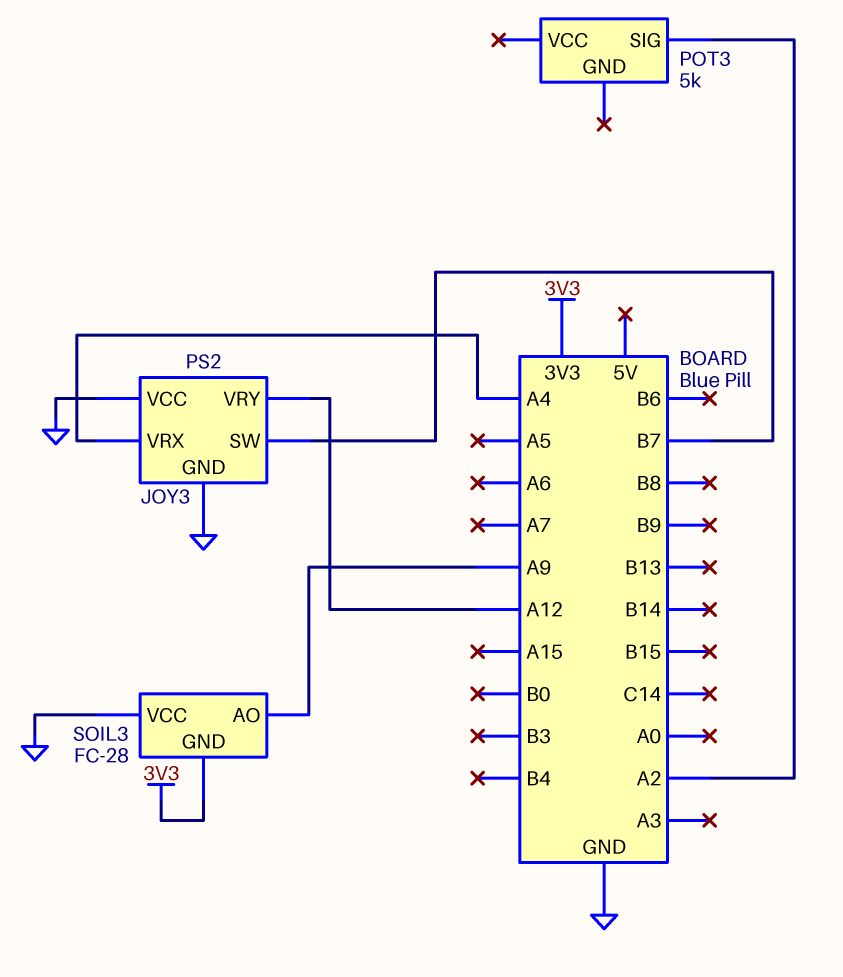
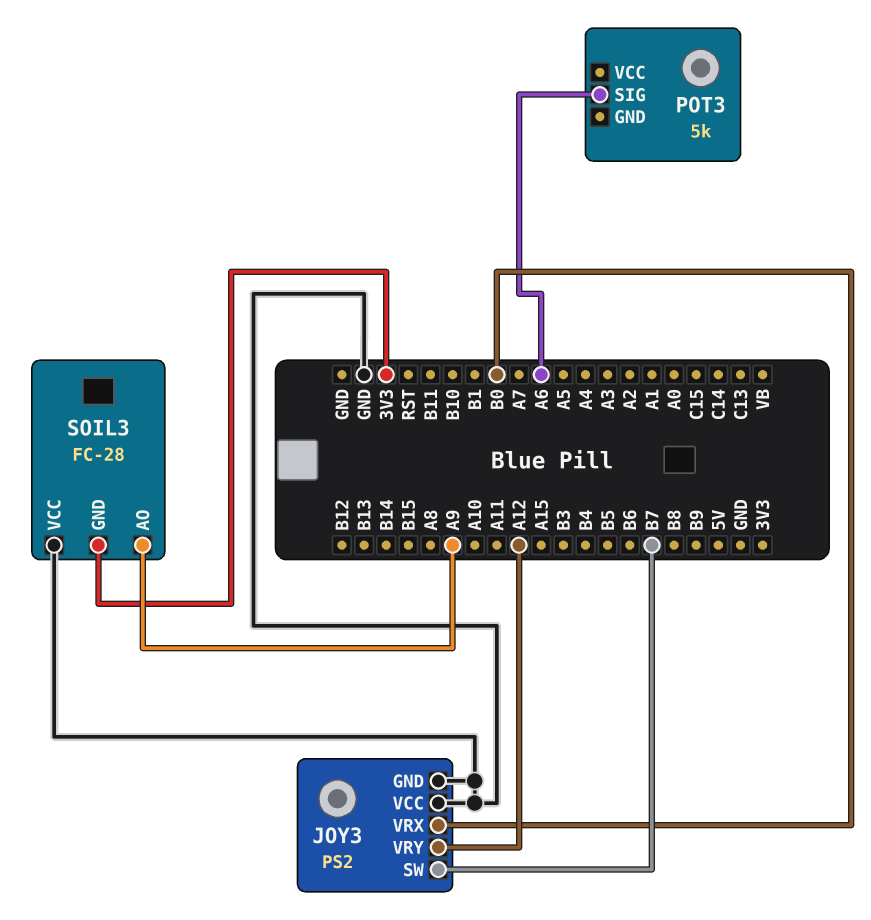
JOY3 pin VRX: A4 -> B0
POT3 pin SIG: A2 -> A6

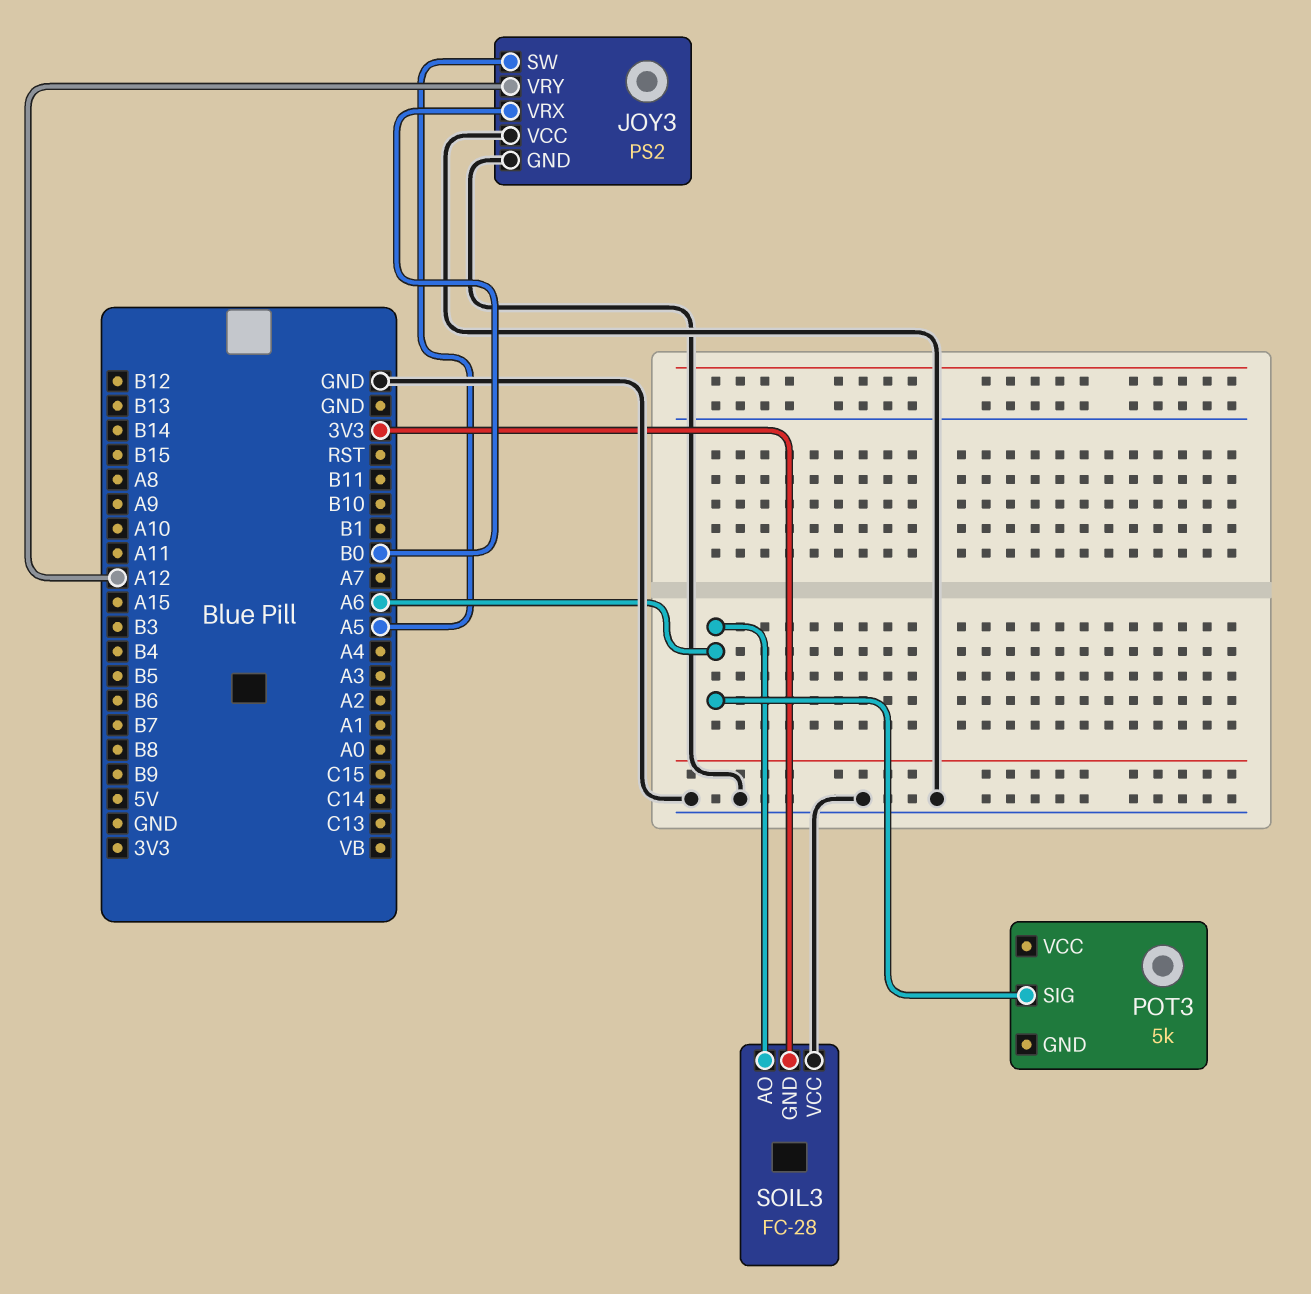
JOY3 pin SW: B7 -> A5
SOIL3 pin AO: A9 -> A6

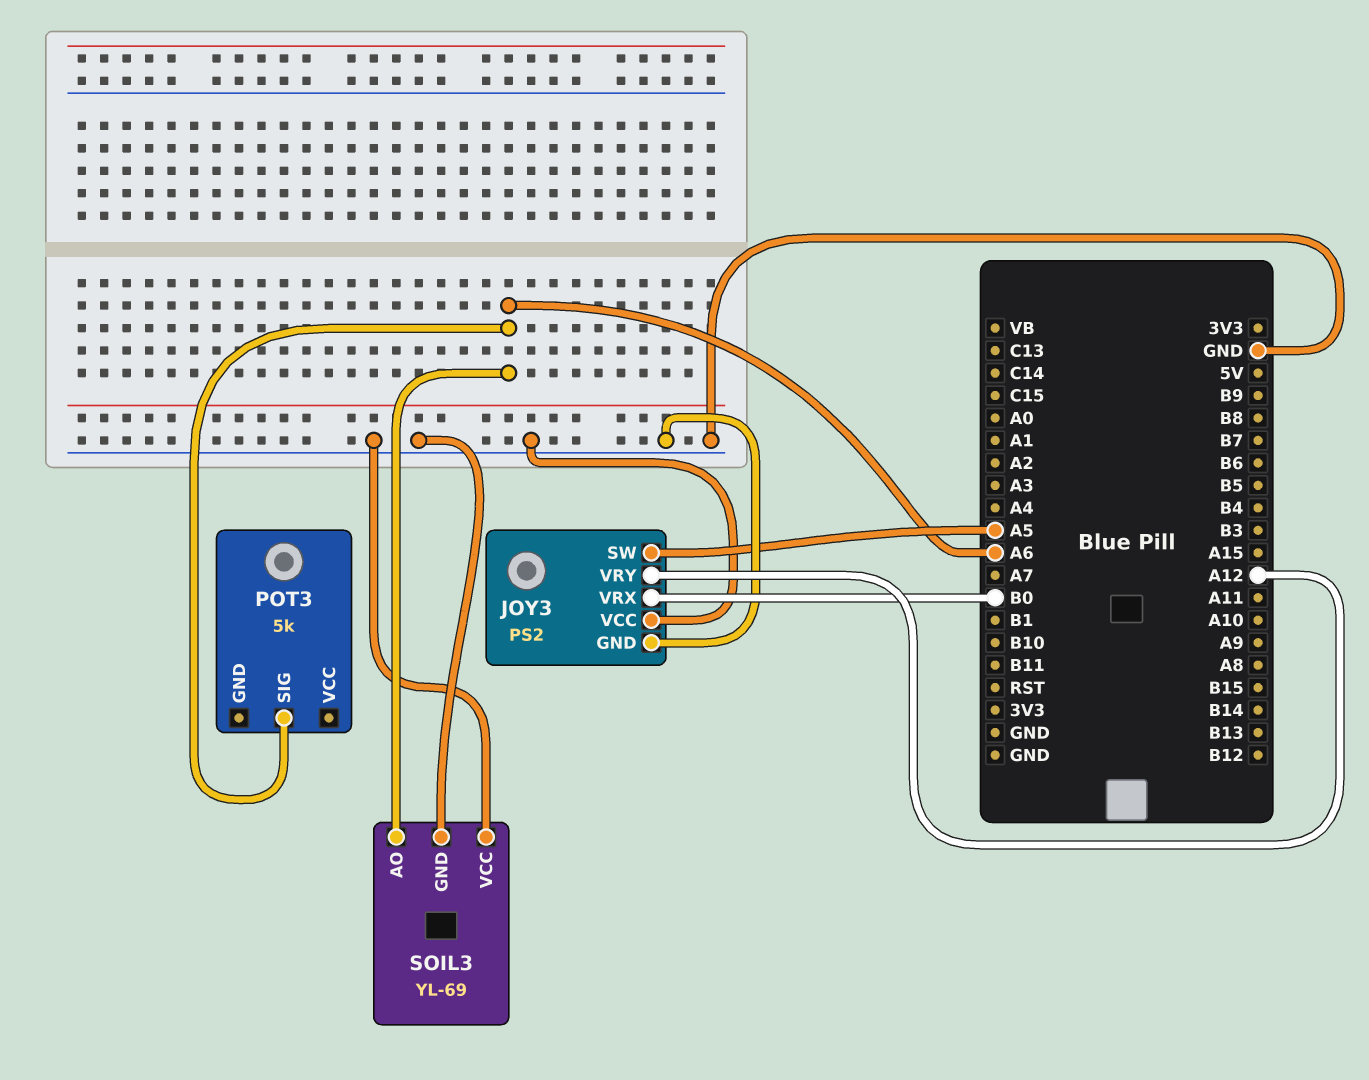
SOIL3: FC-28 -> YL-69
SOIL3 pin GND: 3V3 -> GND

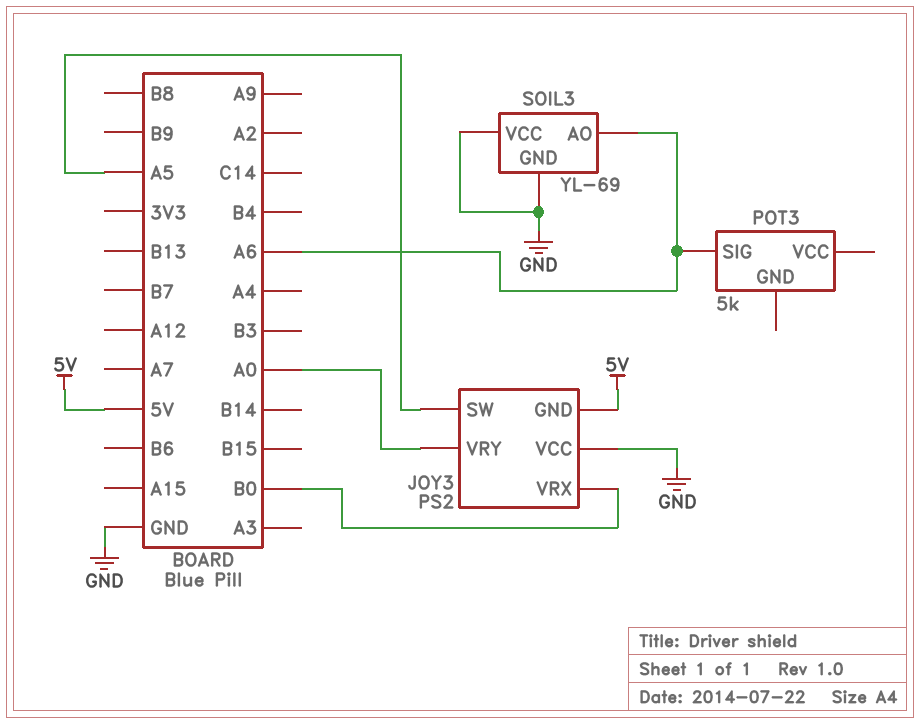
JOY3 pin GND: GND -> 5V
JOY3 pin VRY: A12 -> A0

